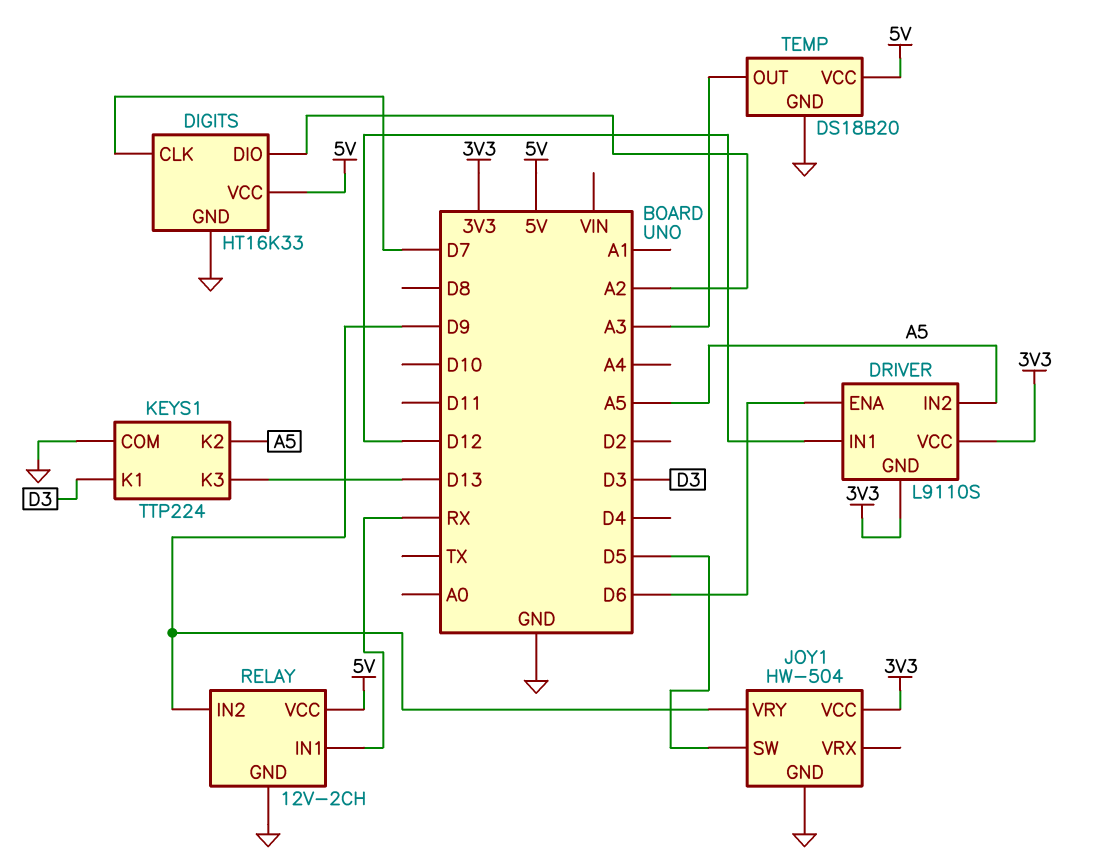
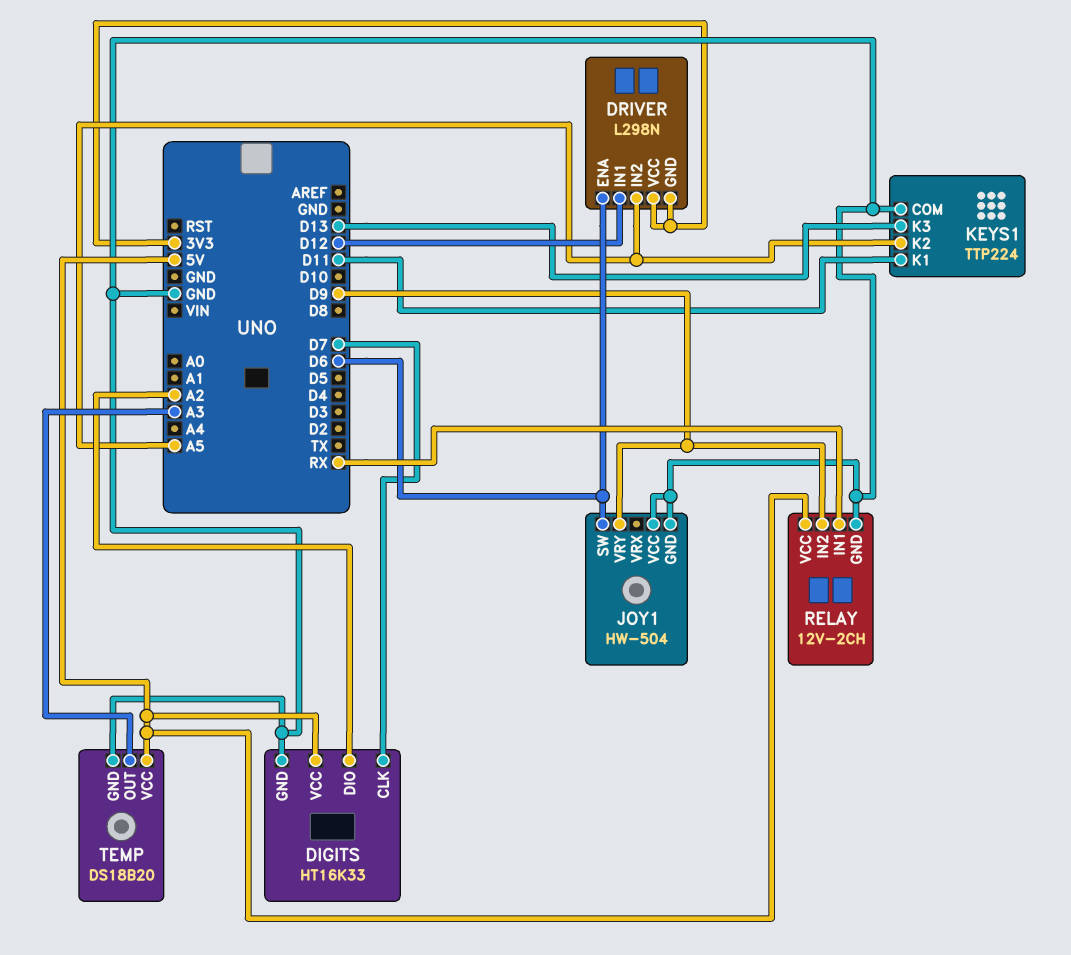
DRIVER: L9110S -> L298N
JOY1 pin SW: D5 -> D6
JOY1 pin VCC: 3V3 -> GND
KEYS1 pin K1: D3 -> D11

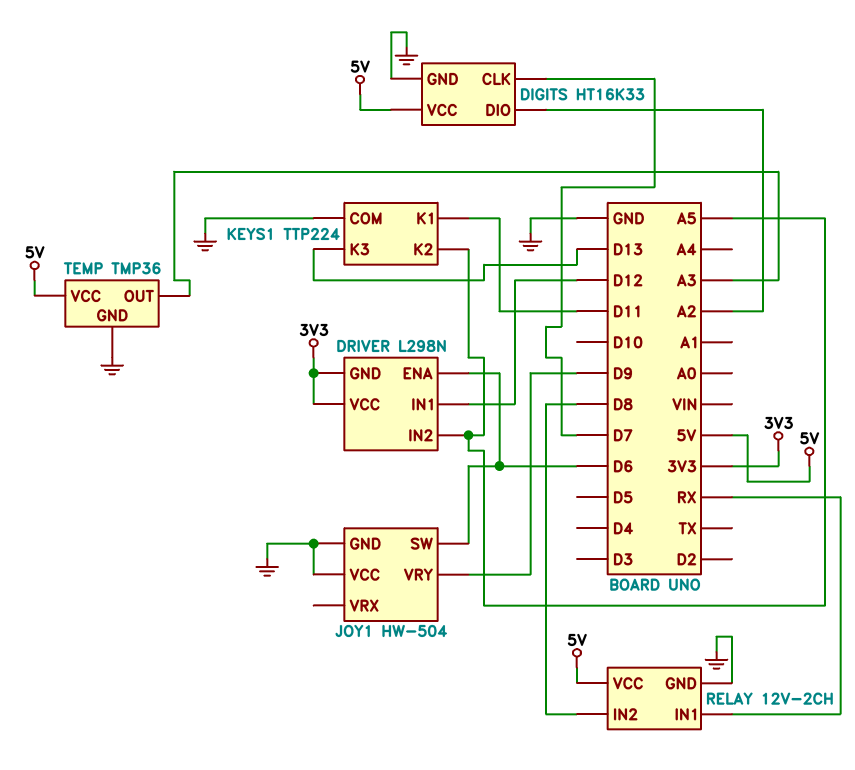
RELAY pin IN2: D9 -> D8
TEMP: DS18B20 -> TMP36

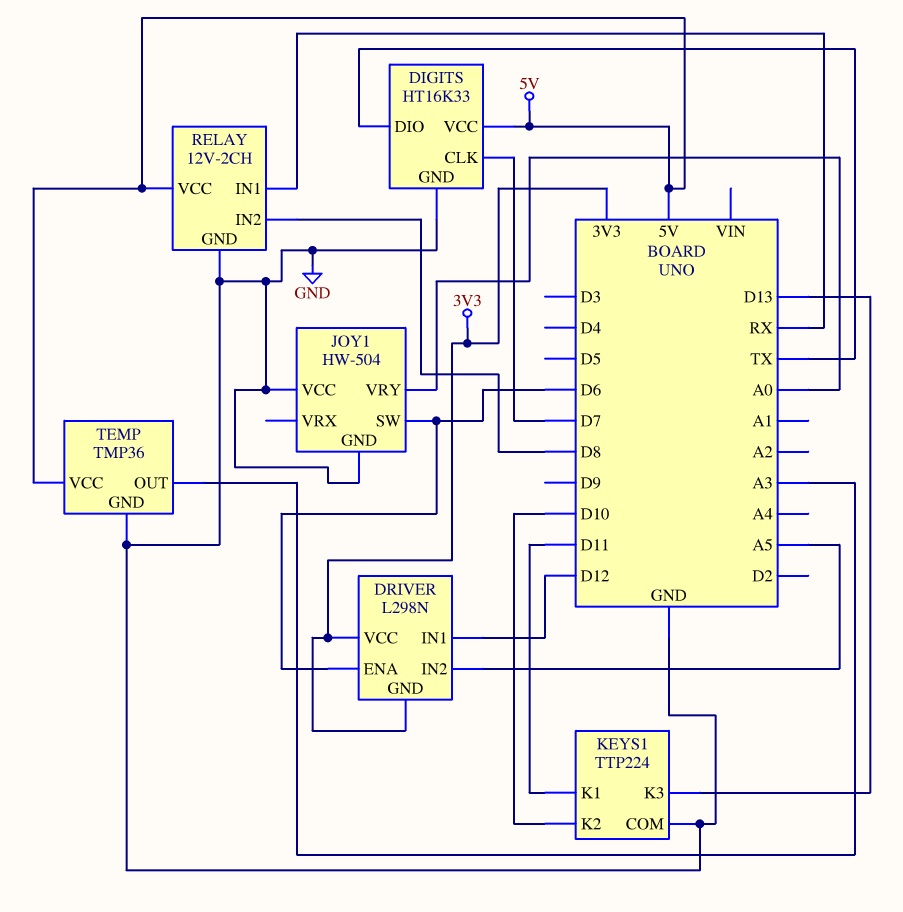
DIGITS pin DIO: A2 -> TX
JOY1 pin VRY: D9 -> A0
KEYS1 pin K2: A5 -> D10

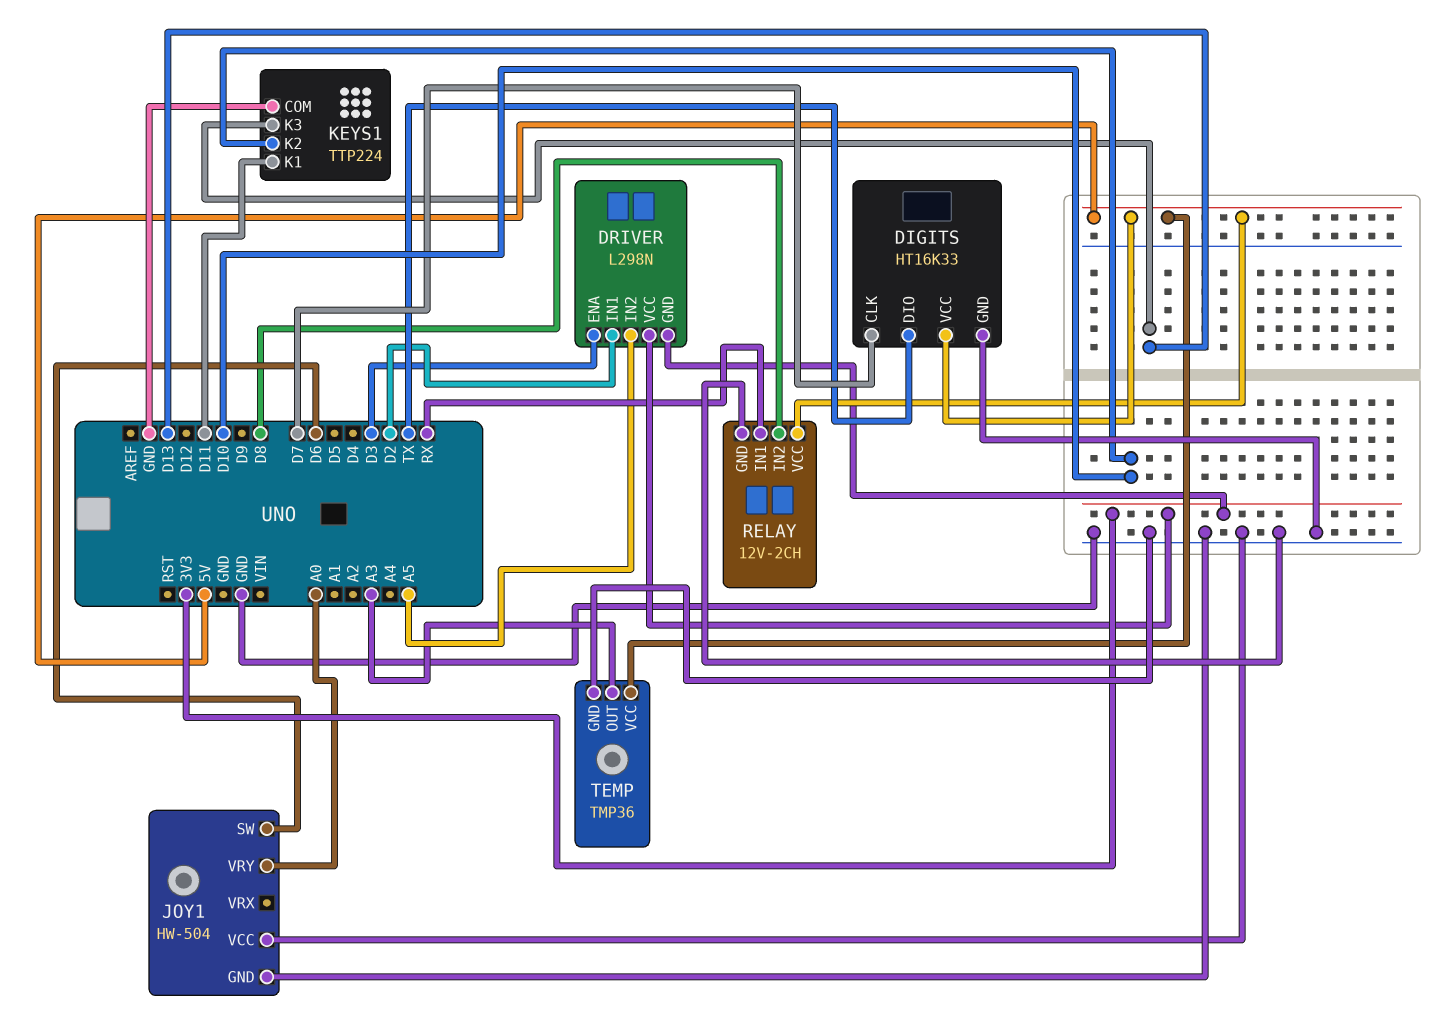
DRIVER pin ENA: D6 -> D3
DRIVER pin IN1: D12 -> D2

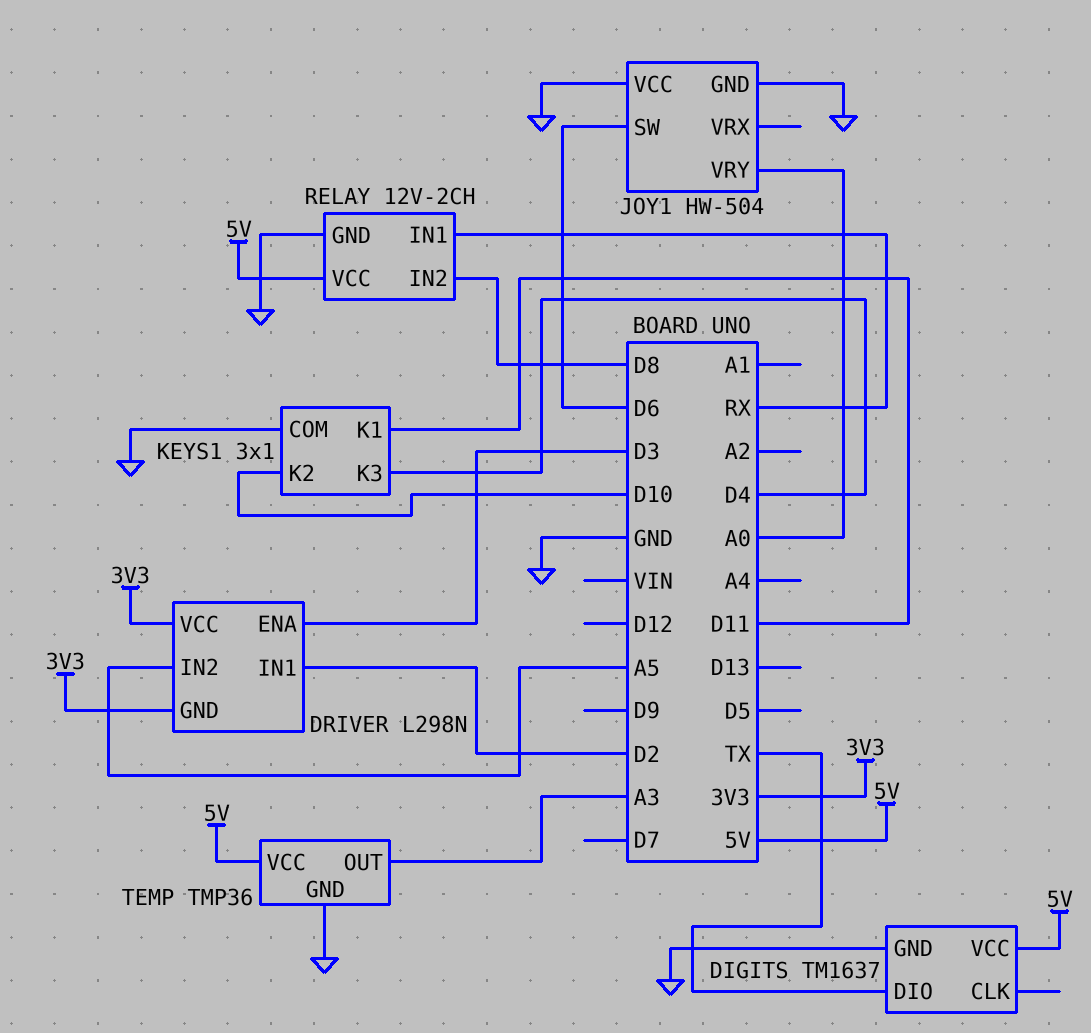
DIGITS: HT16K33 -> TM1637
DIGITS pin CLK: D7 -> none
KEYS1: TTP224 -> 3x1
KEYS1 pin K3: D13 -> D4

